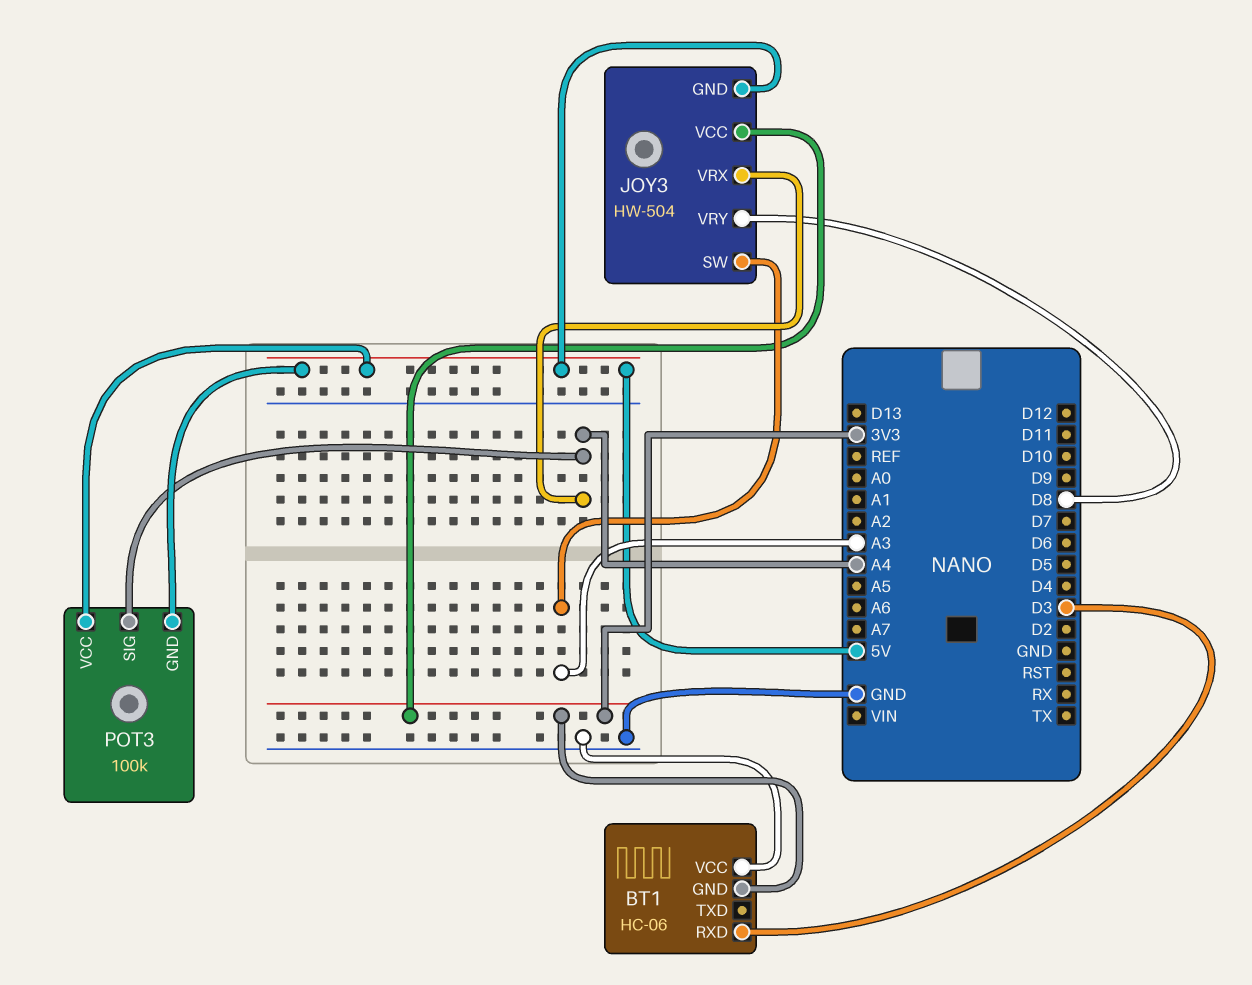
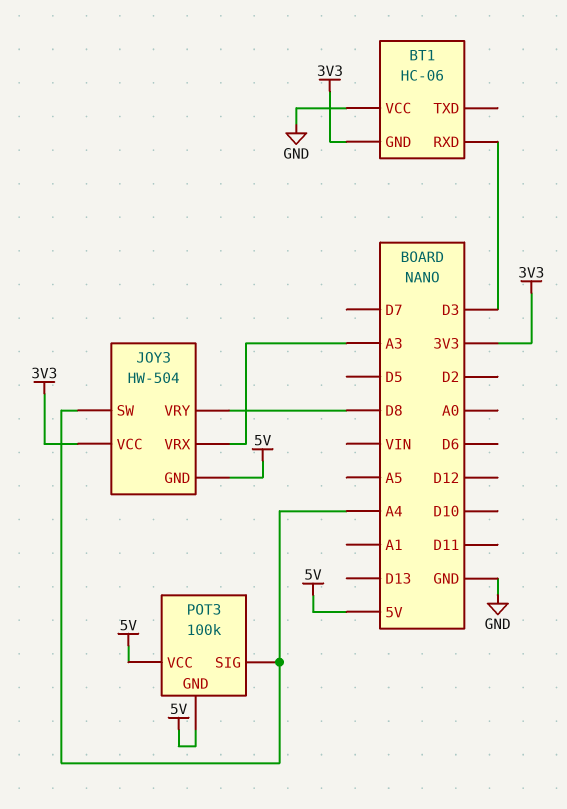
JOY3 pin SW: A3 -> A4
JOY3 pin VRX: A4 -> A3

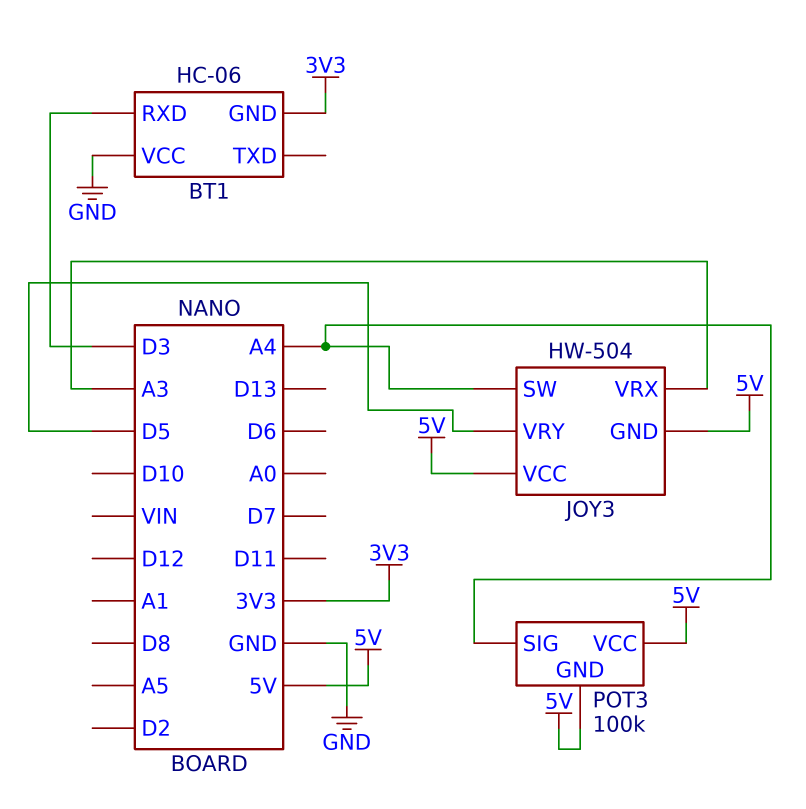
JOY3 pin VCC: 3V3 -> 5V
JOY3 pin VRY: D8 -> D5

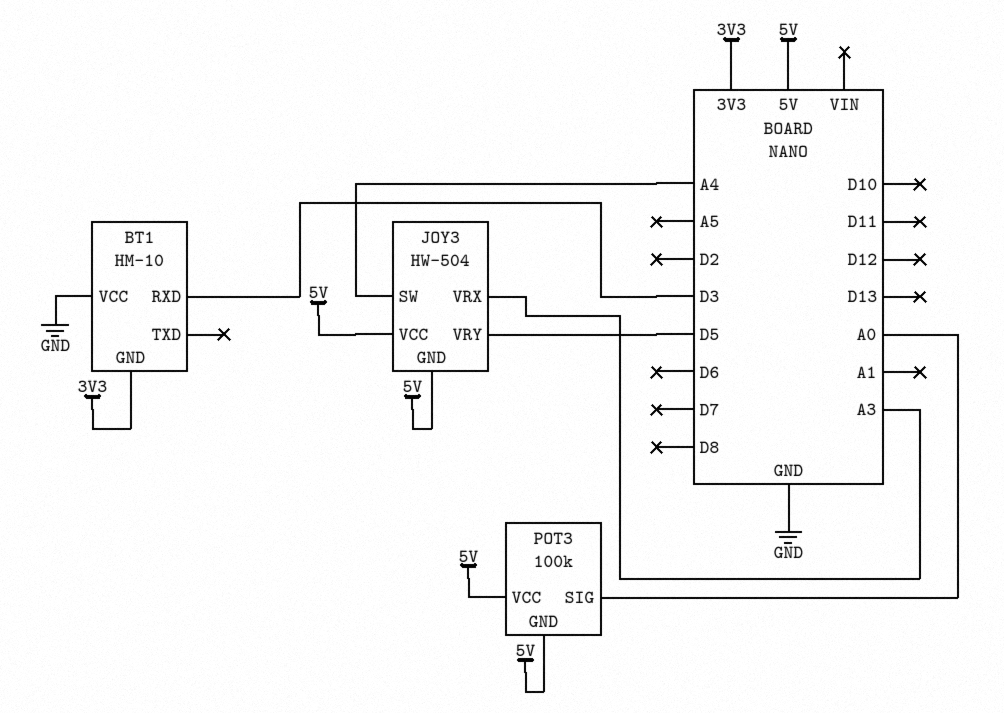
BT1: HC-06 -> HM-10
POT3 pin SIG: A4 -> A0

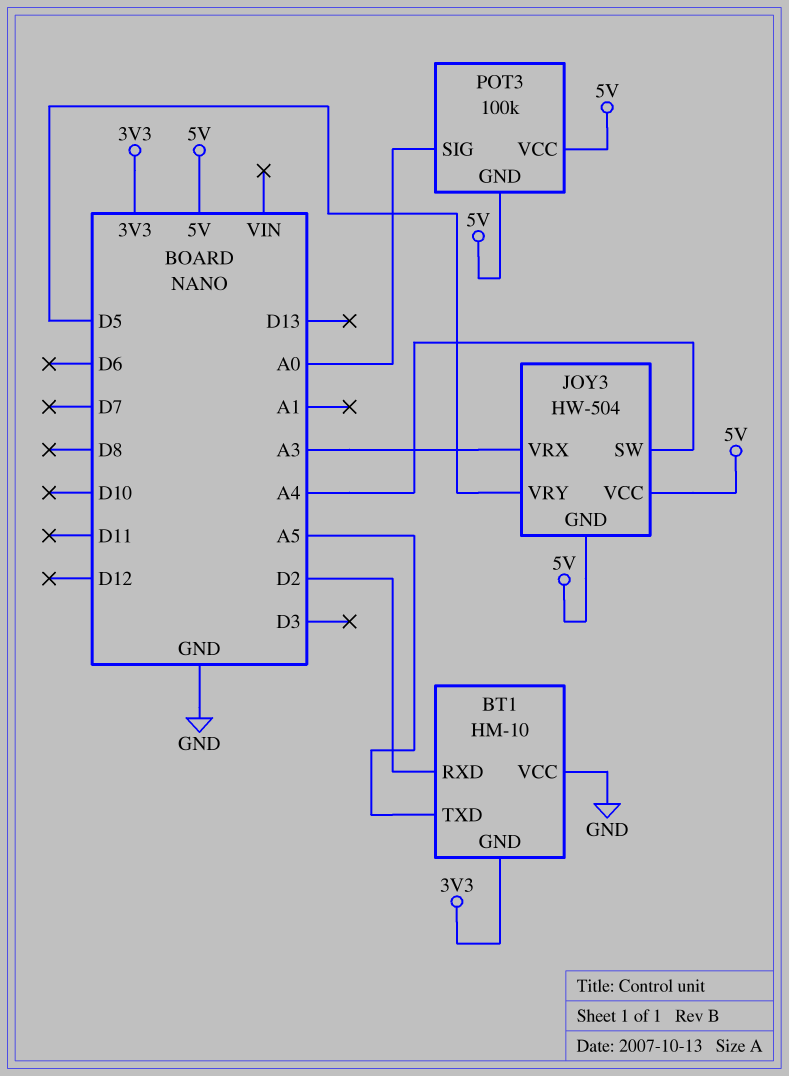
BT1 pin RXD: D3 -> D2
BT1 pin TXD: none -> A5

